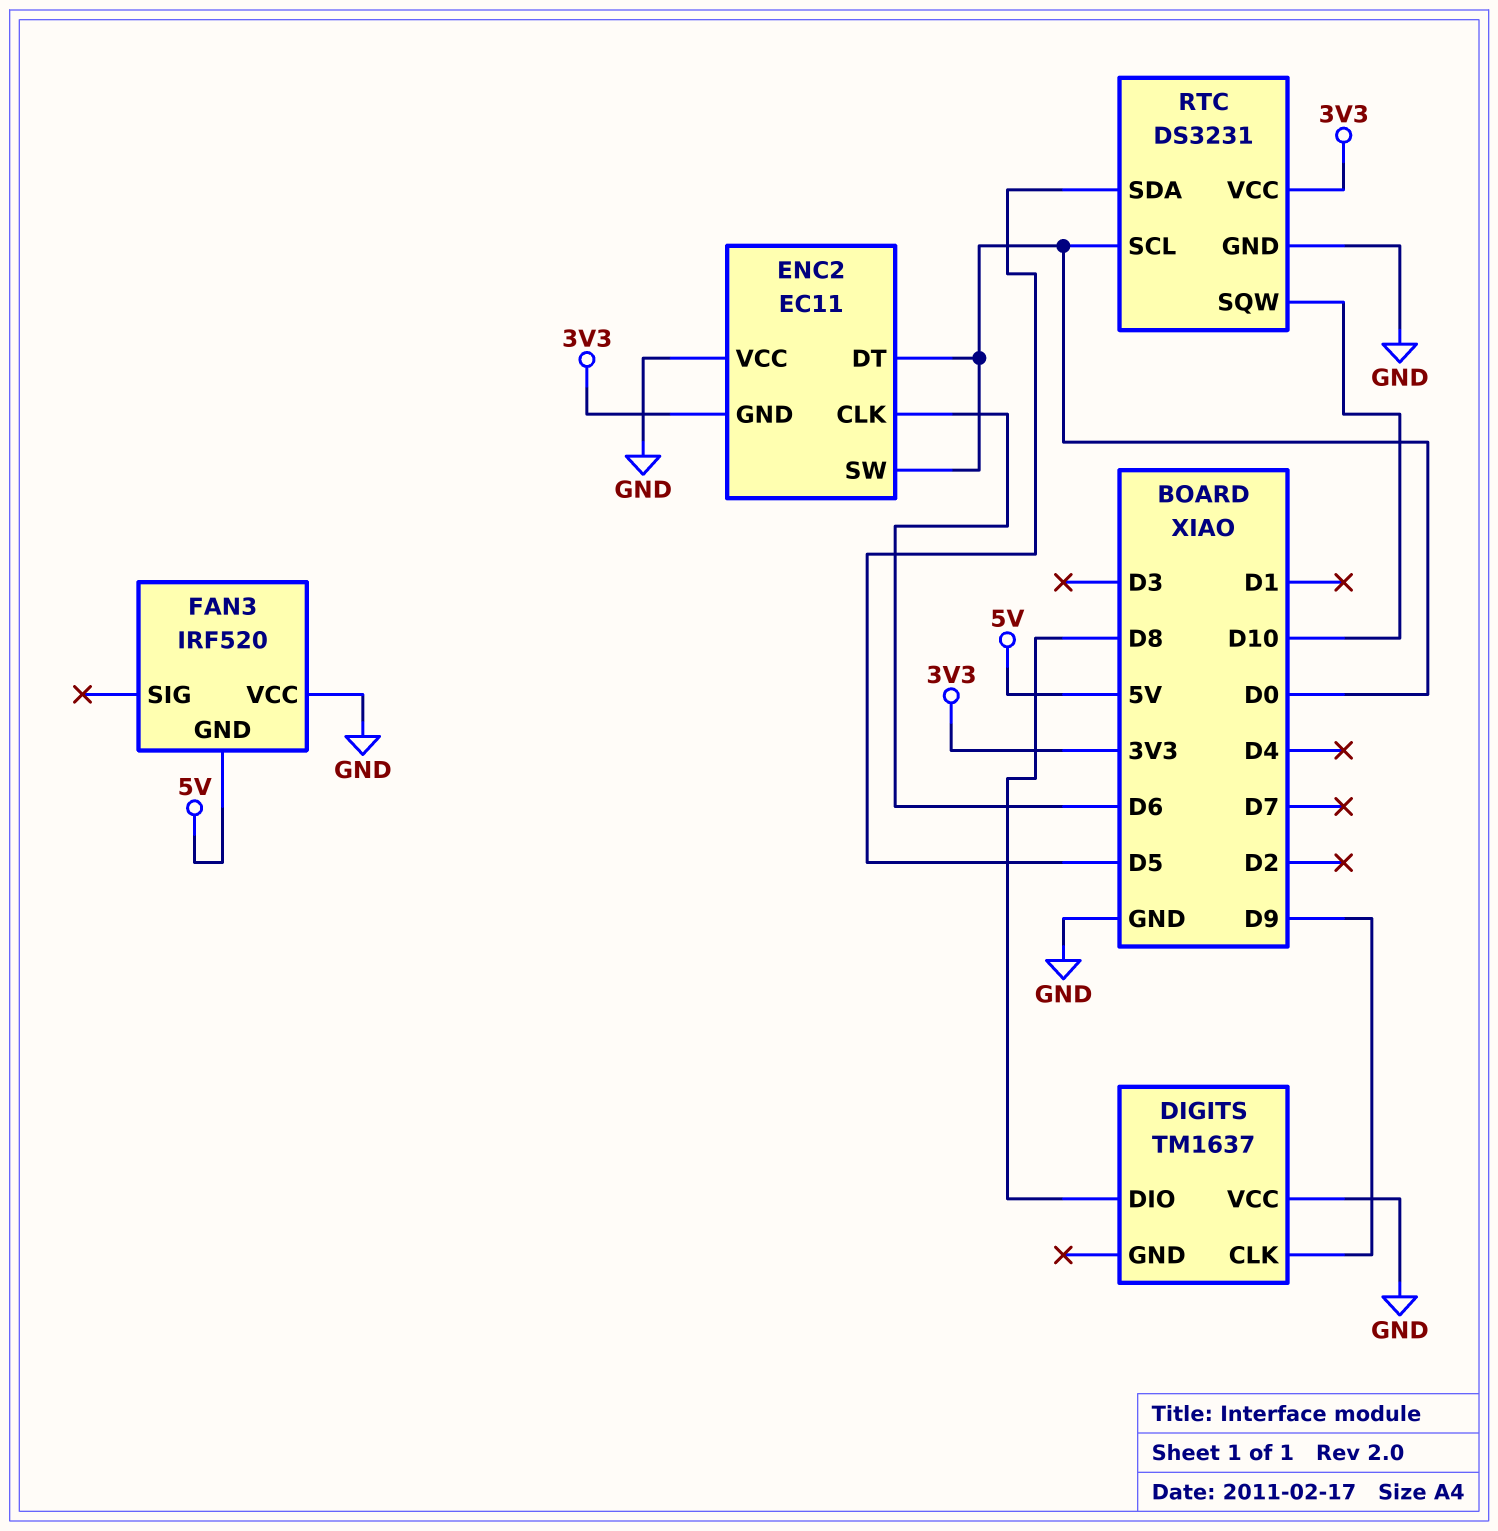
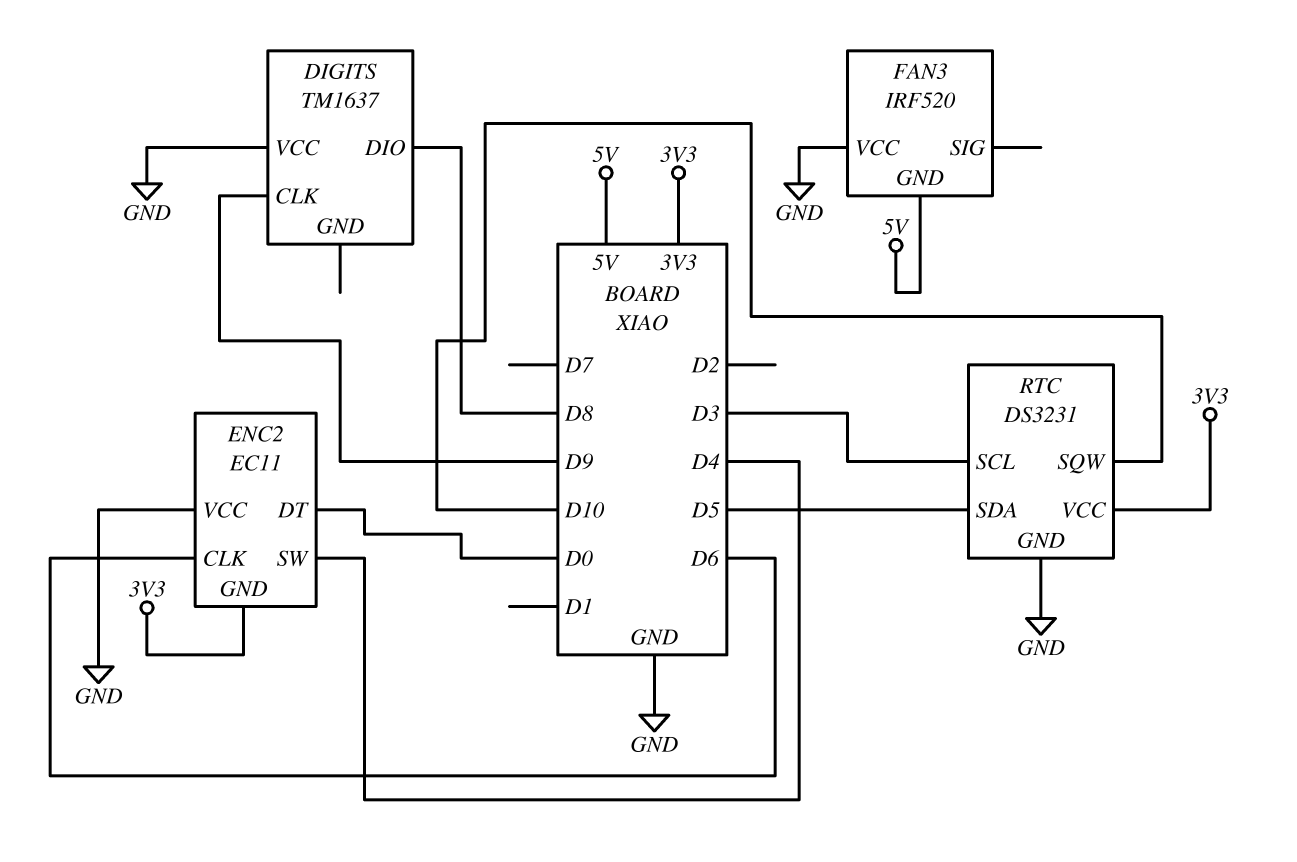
ENC2 pin SW: D0 -> D4
RTC pin SCL: D0 -> D3

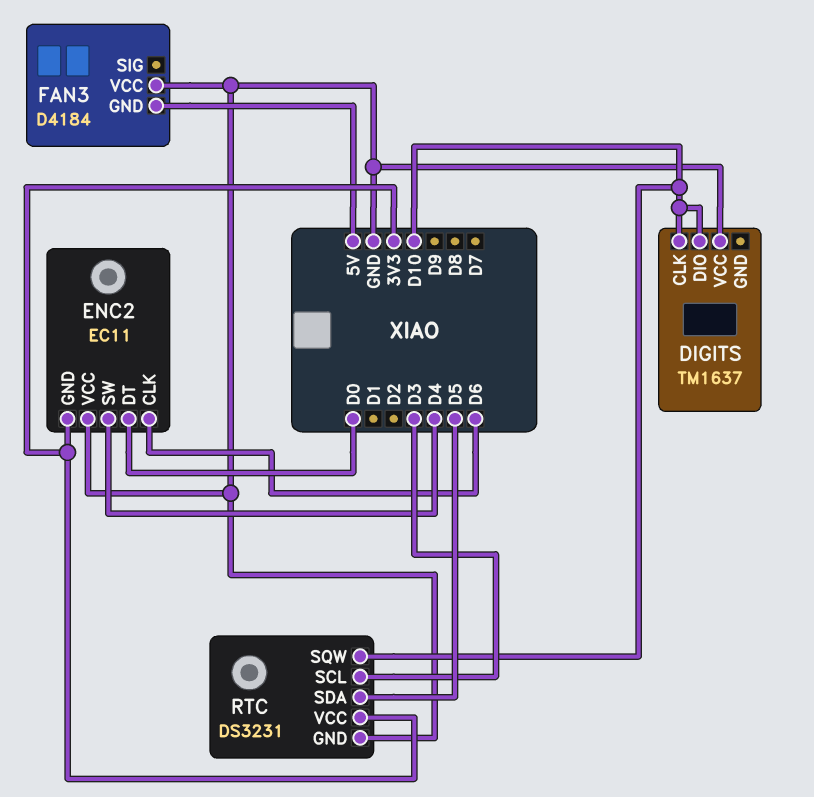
DIGITS pin CLK: D9 -> D10
DIGITS pin DIO: D8 -> D10
FAN3: IRF520 -> D4184

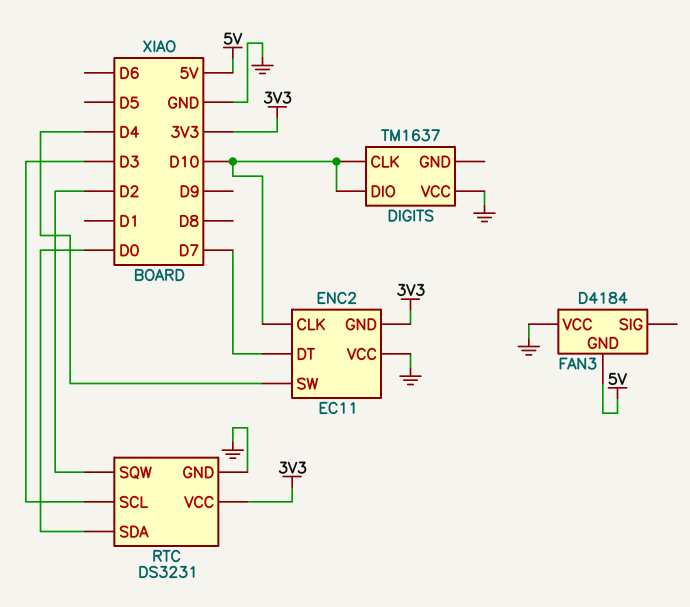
ENC2 pin CLK: D6 -> D10
ENC2 pin DT: D0 -> D7
RTC pin SDA: D5 -> D0
RTC pin SQW: D10 -> D2

